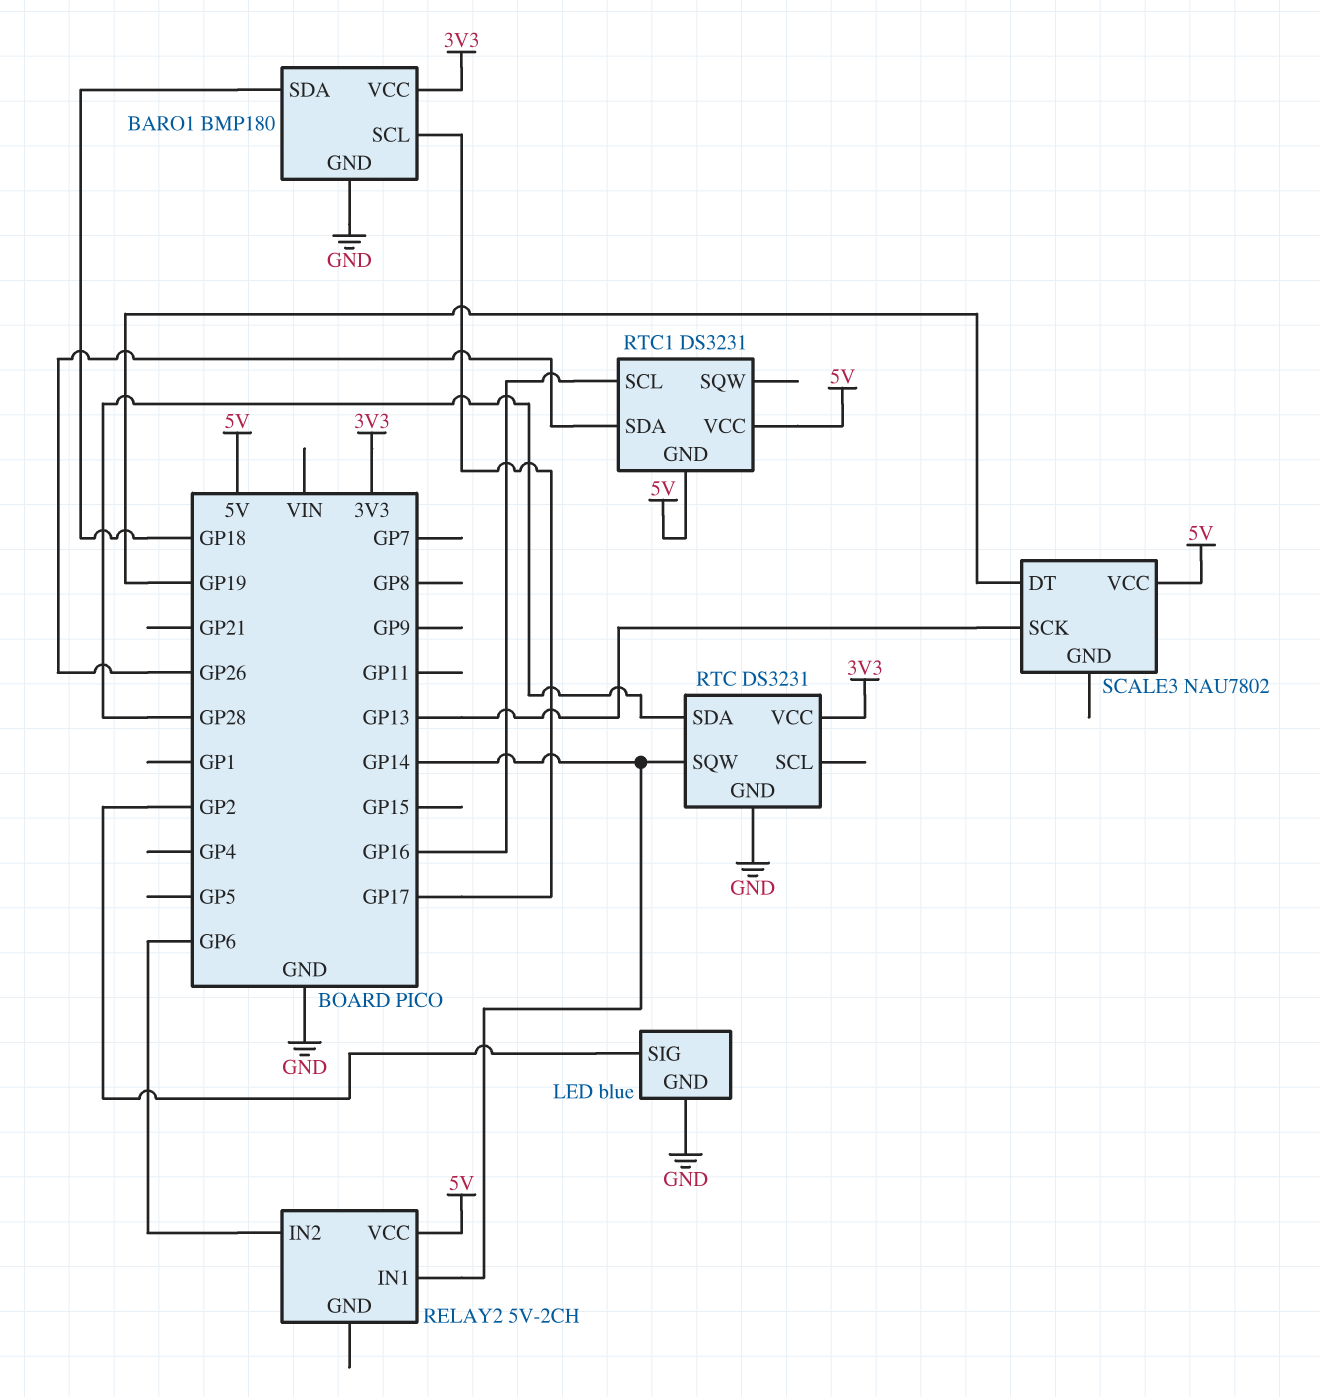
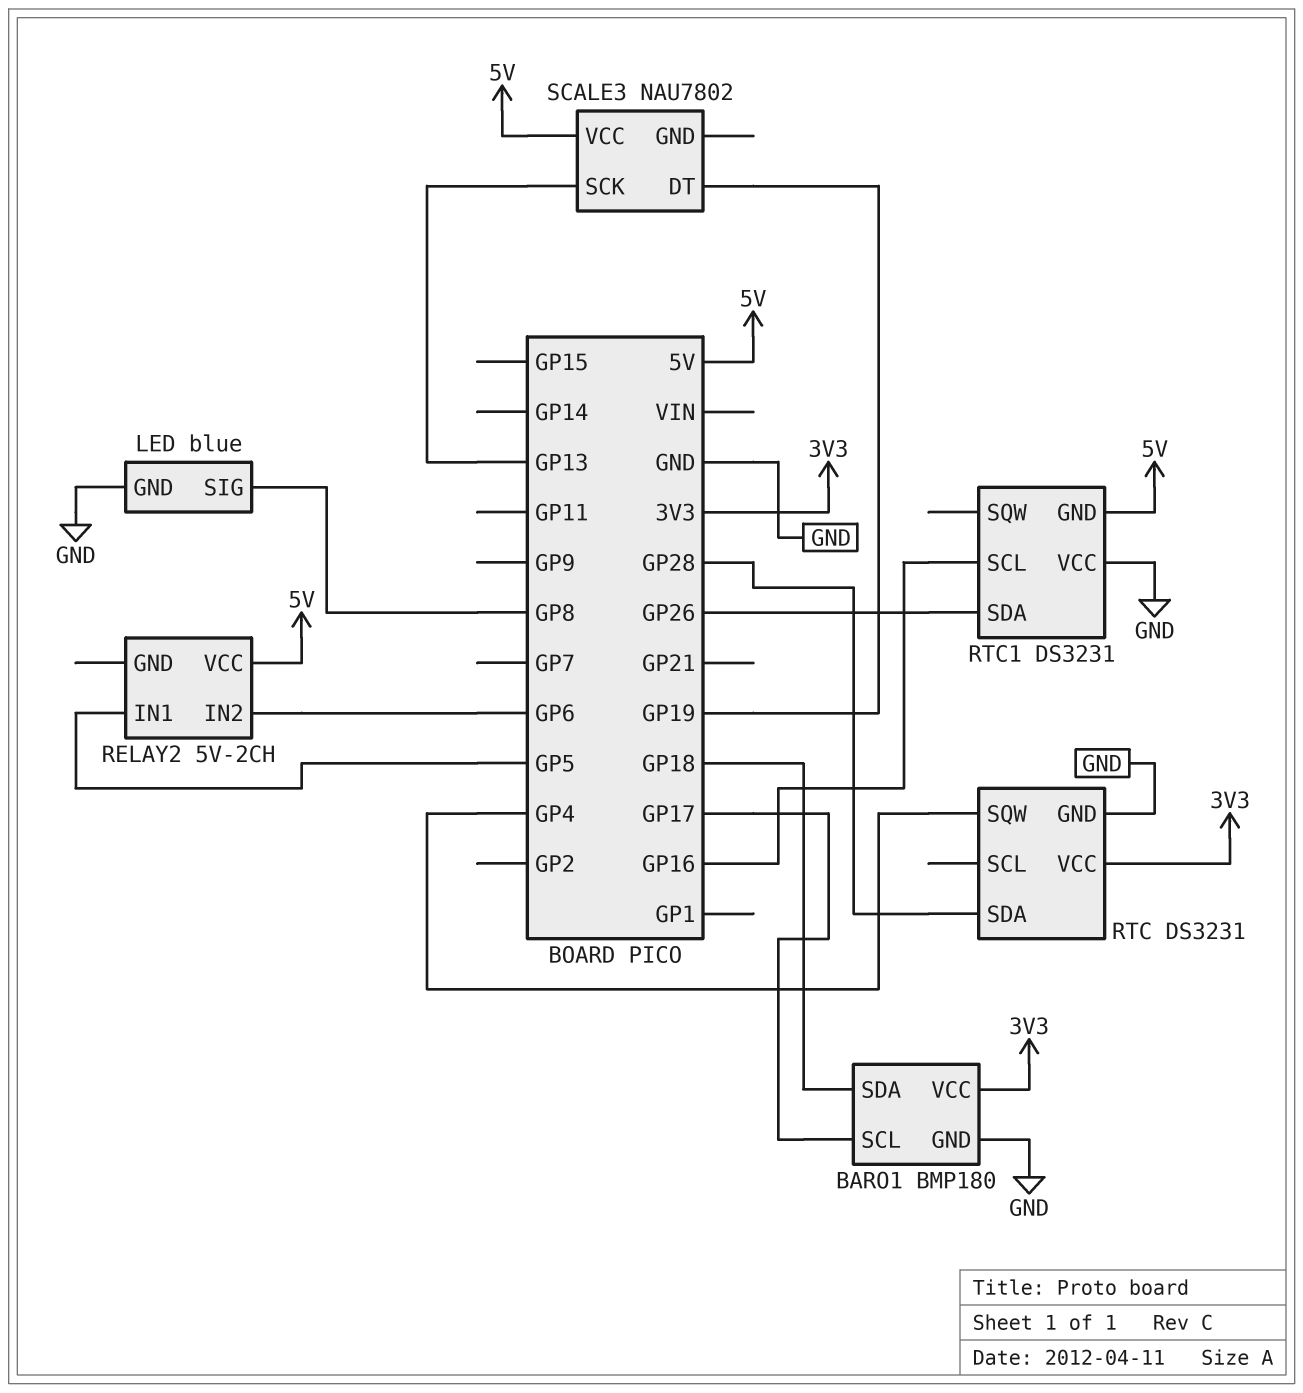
LED pin SIG: GP2 -> GP8
RELAY2 pin IN1: GP14 -> GP5
RTC pin SQW: GP14 -> GP4
RTC1 pin VCC: 5V -> GND

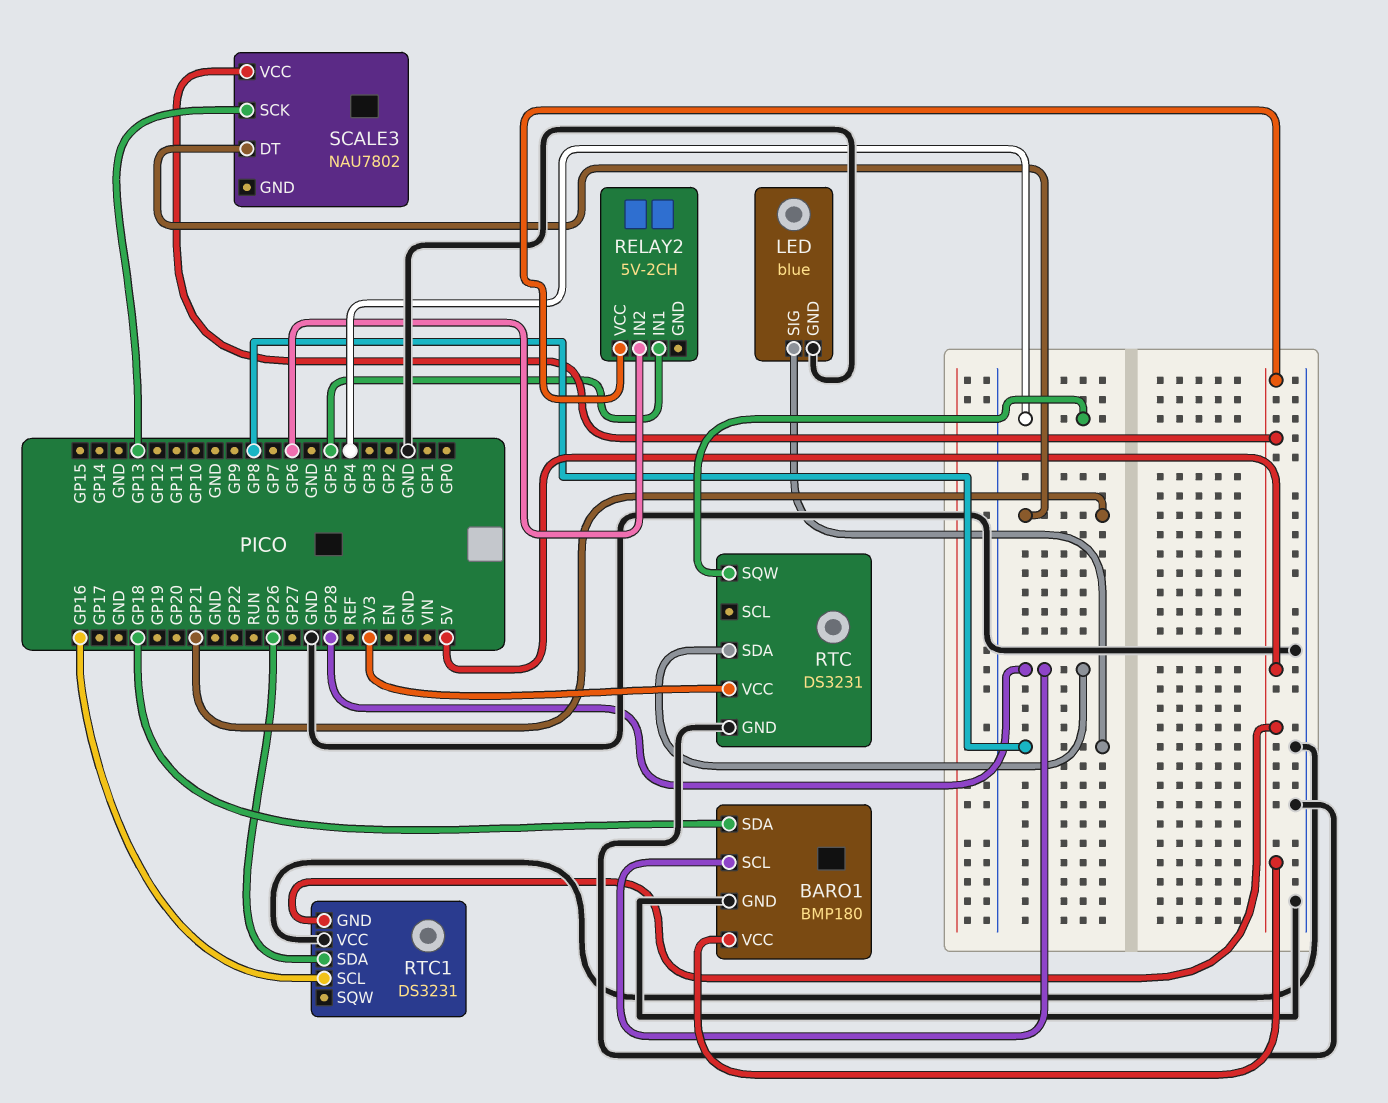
BARO1 pin SCL: GP17 -> GP28
BARO1 pin VCC: 3V3 -> 5V
SCALE3 pin DT: GP19 -> GP21

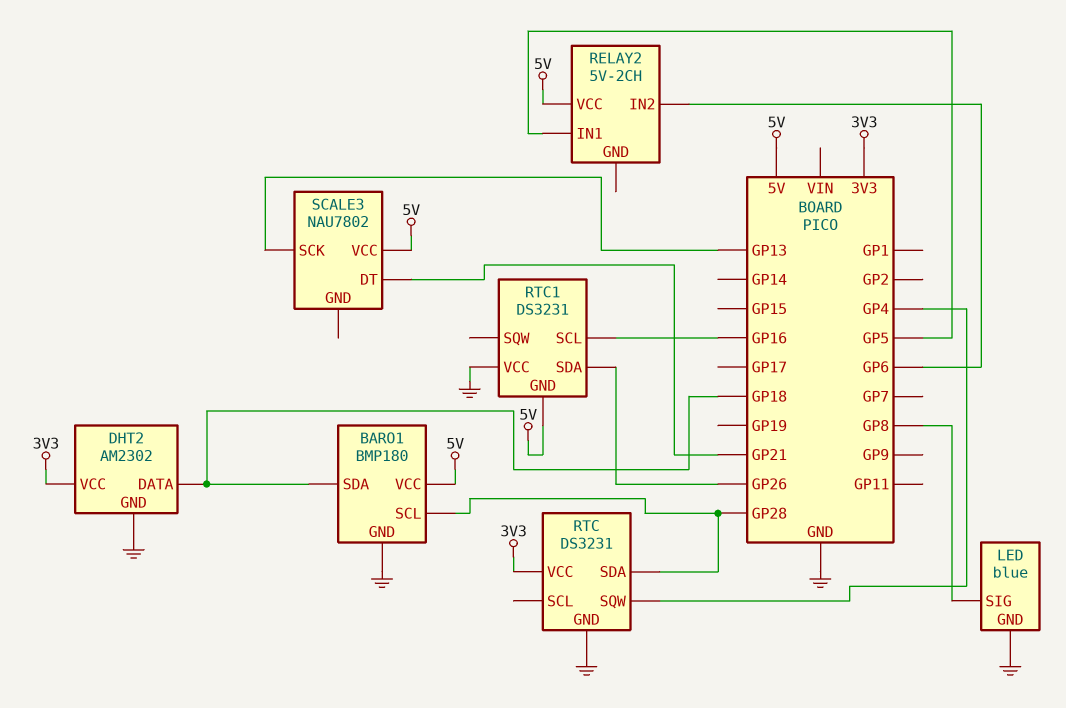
DHT2: none -> AM2302
DHT2 pin DATA: none -> GP18
DHT2 pin GND: none -> GND
DHT2 pin VCC: none -> 3V3

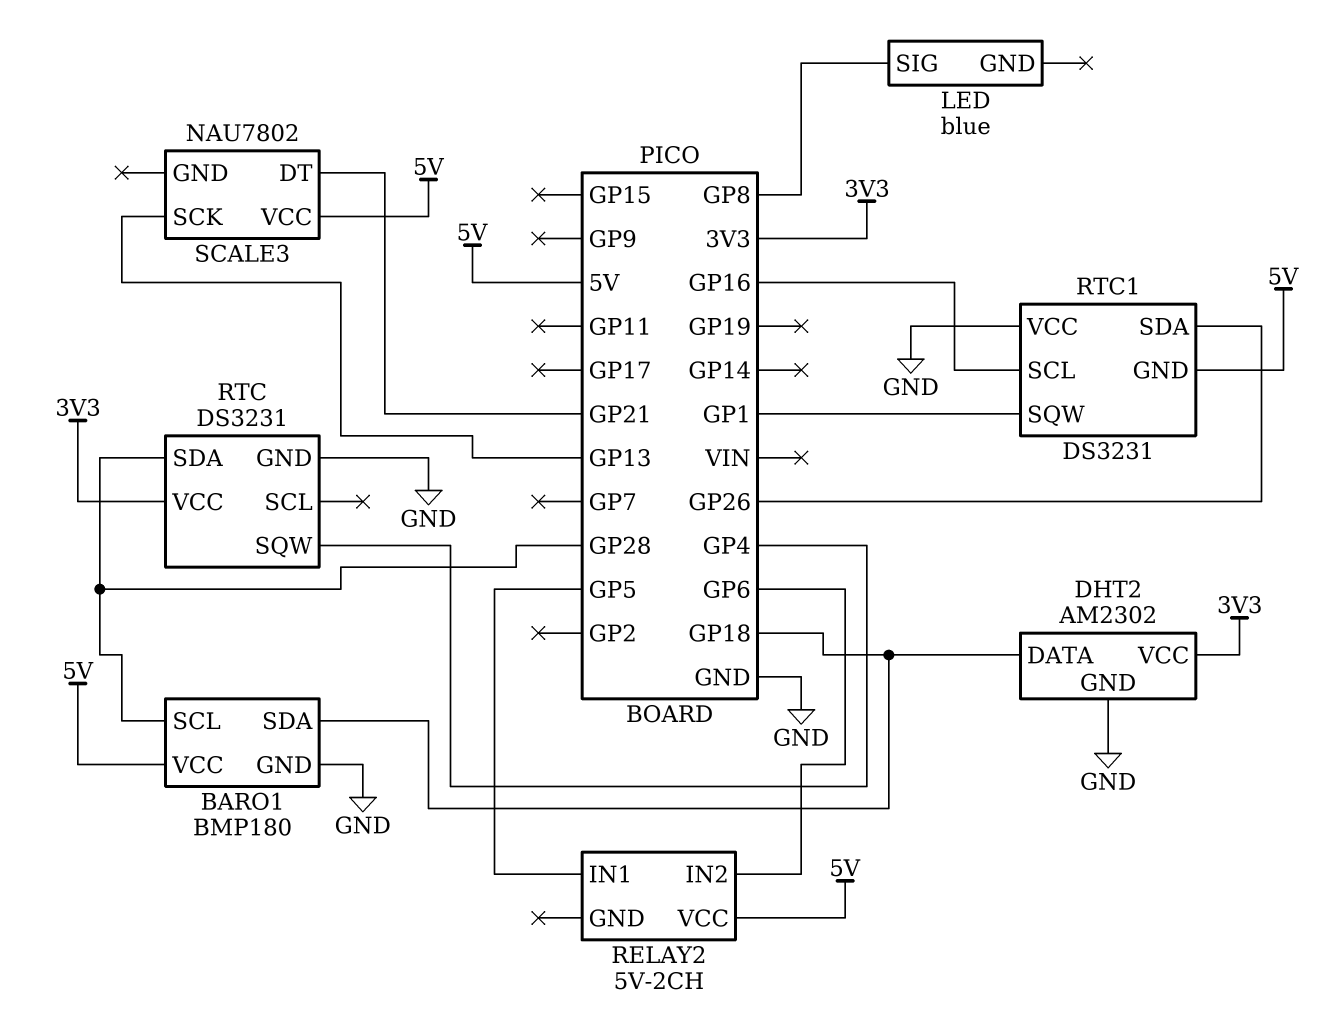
LED pin GND: GND -> none
RTC1 pin SQW: none -> GP1

